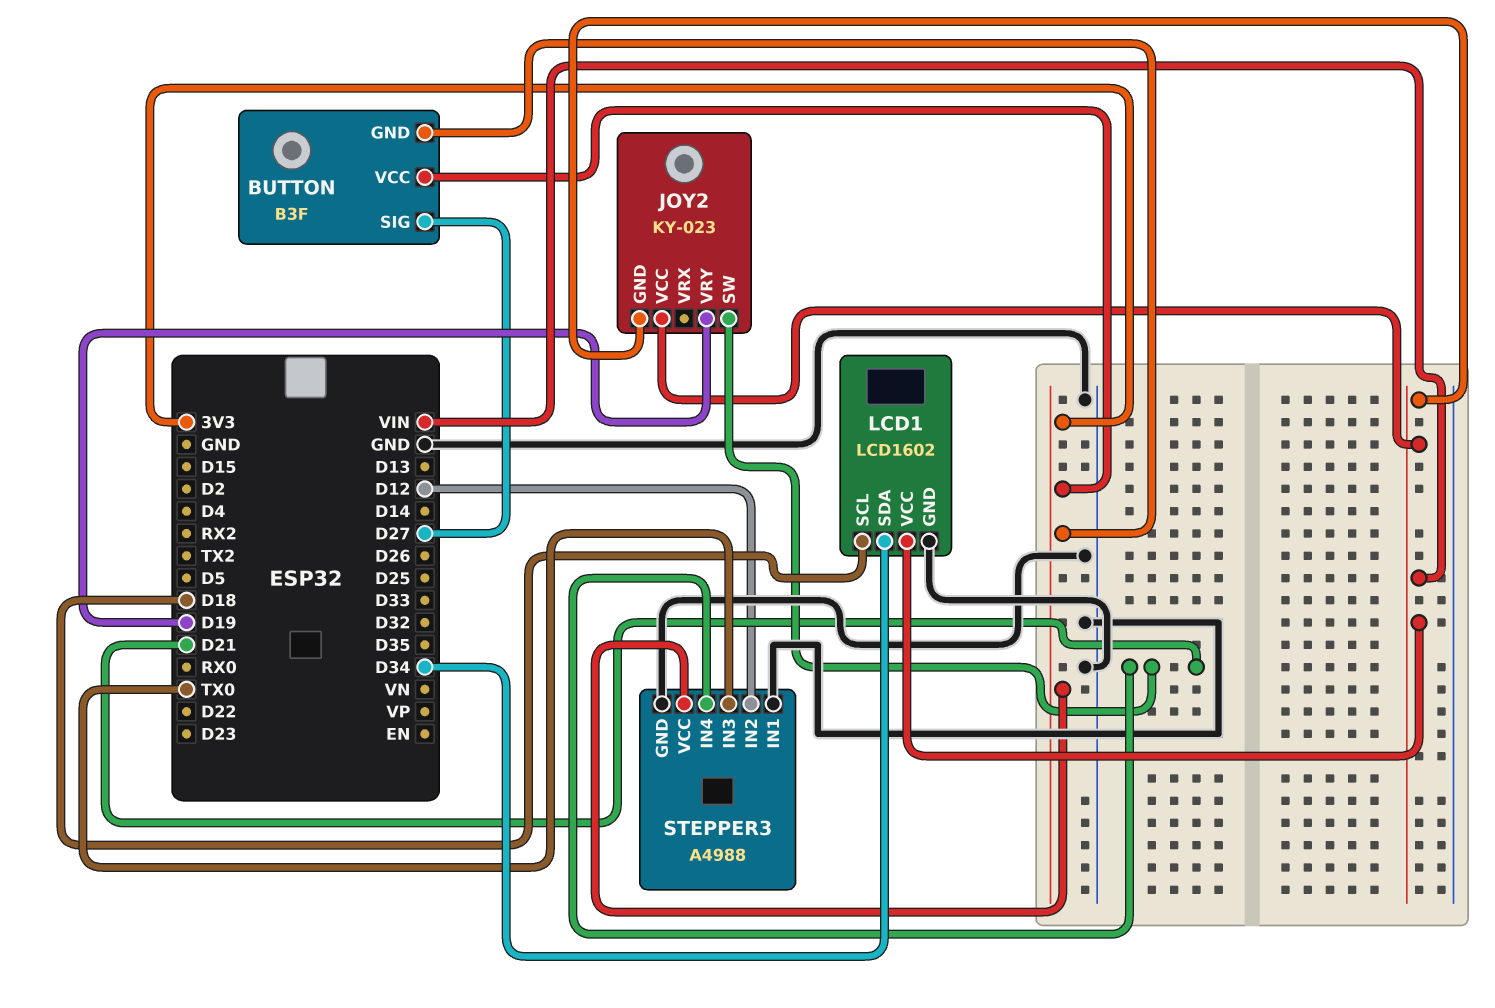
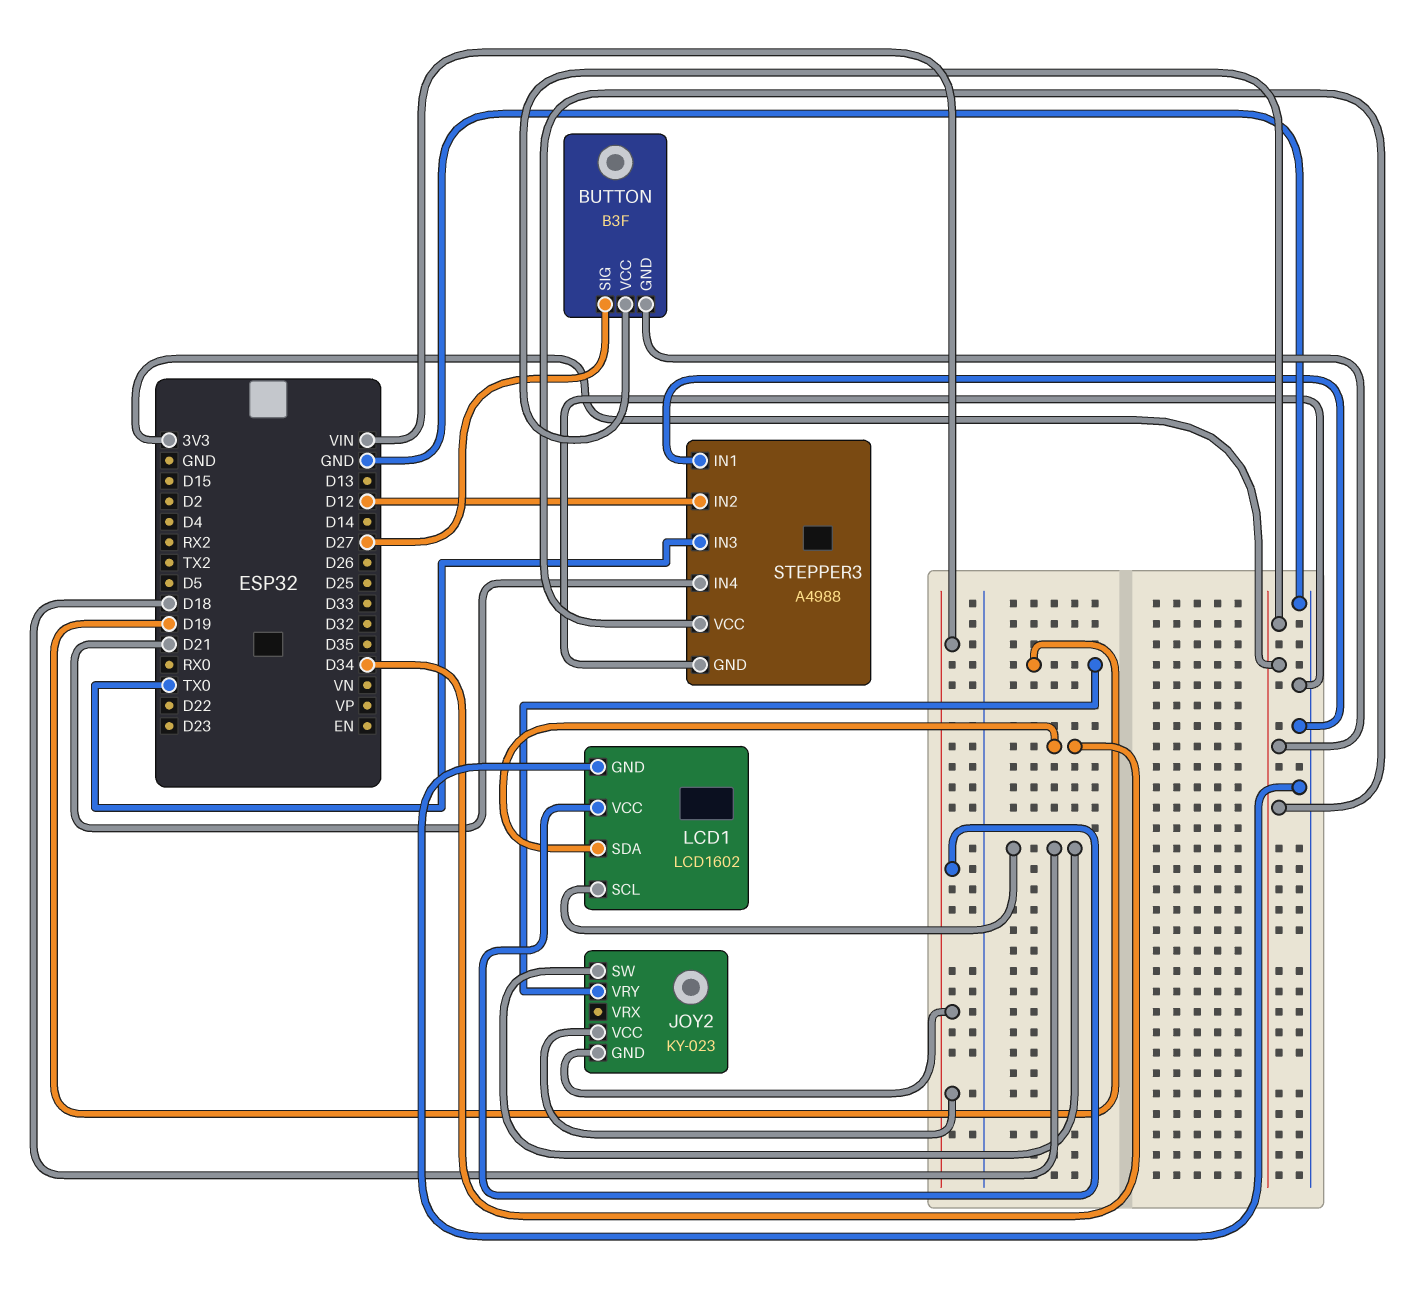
JOY2 pin SW: D21 -> D18

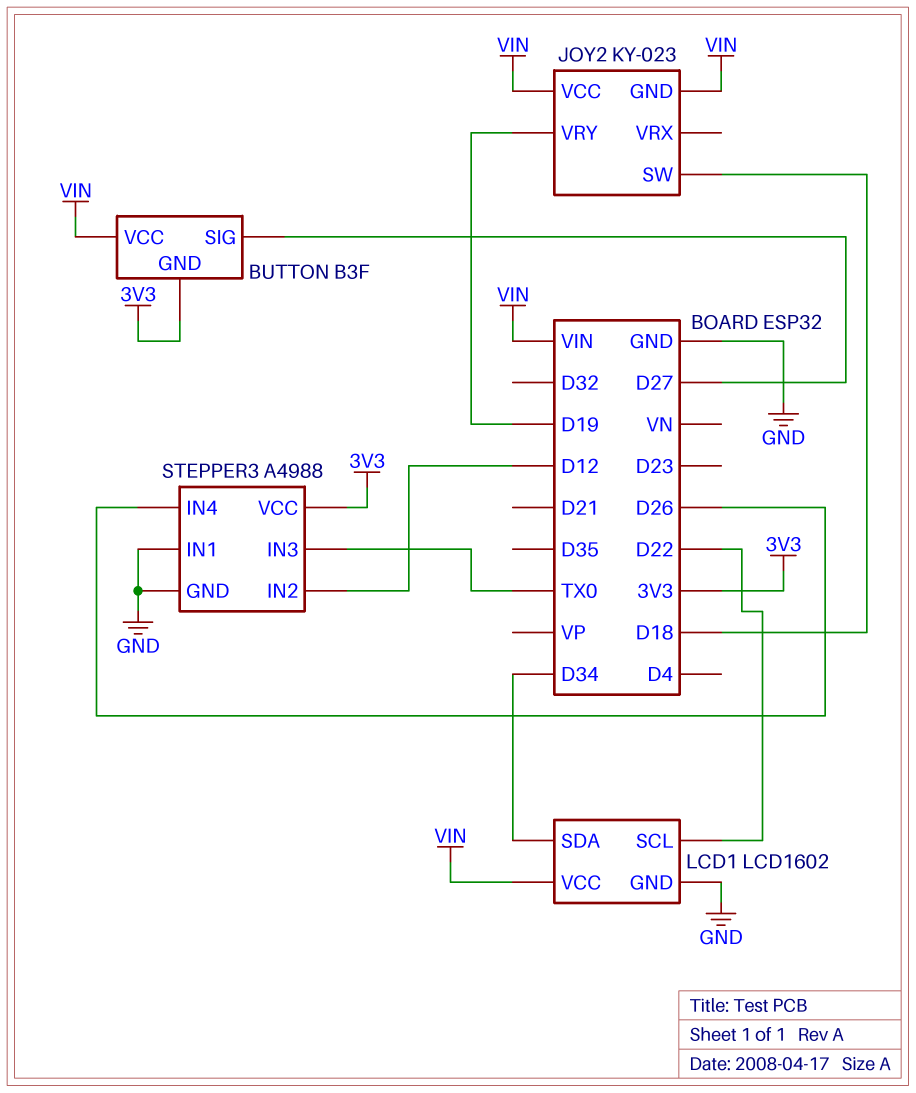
BUTTON pin VCC: 3V3 -> VIN
LCD1 pin SCL: D18 -> D22
STEPPER3 pin IN4: D21 -> D26

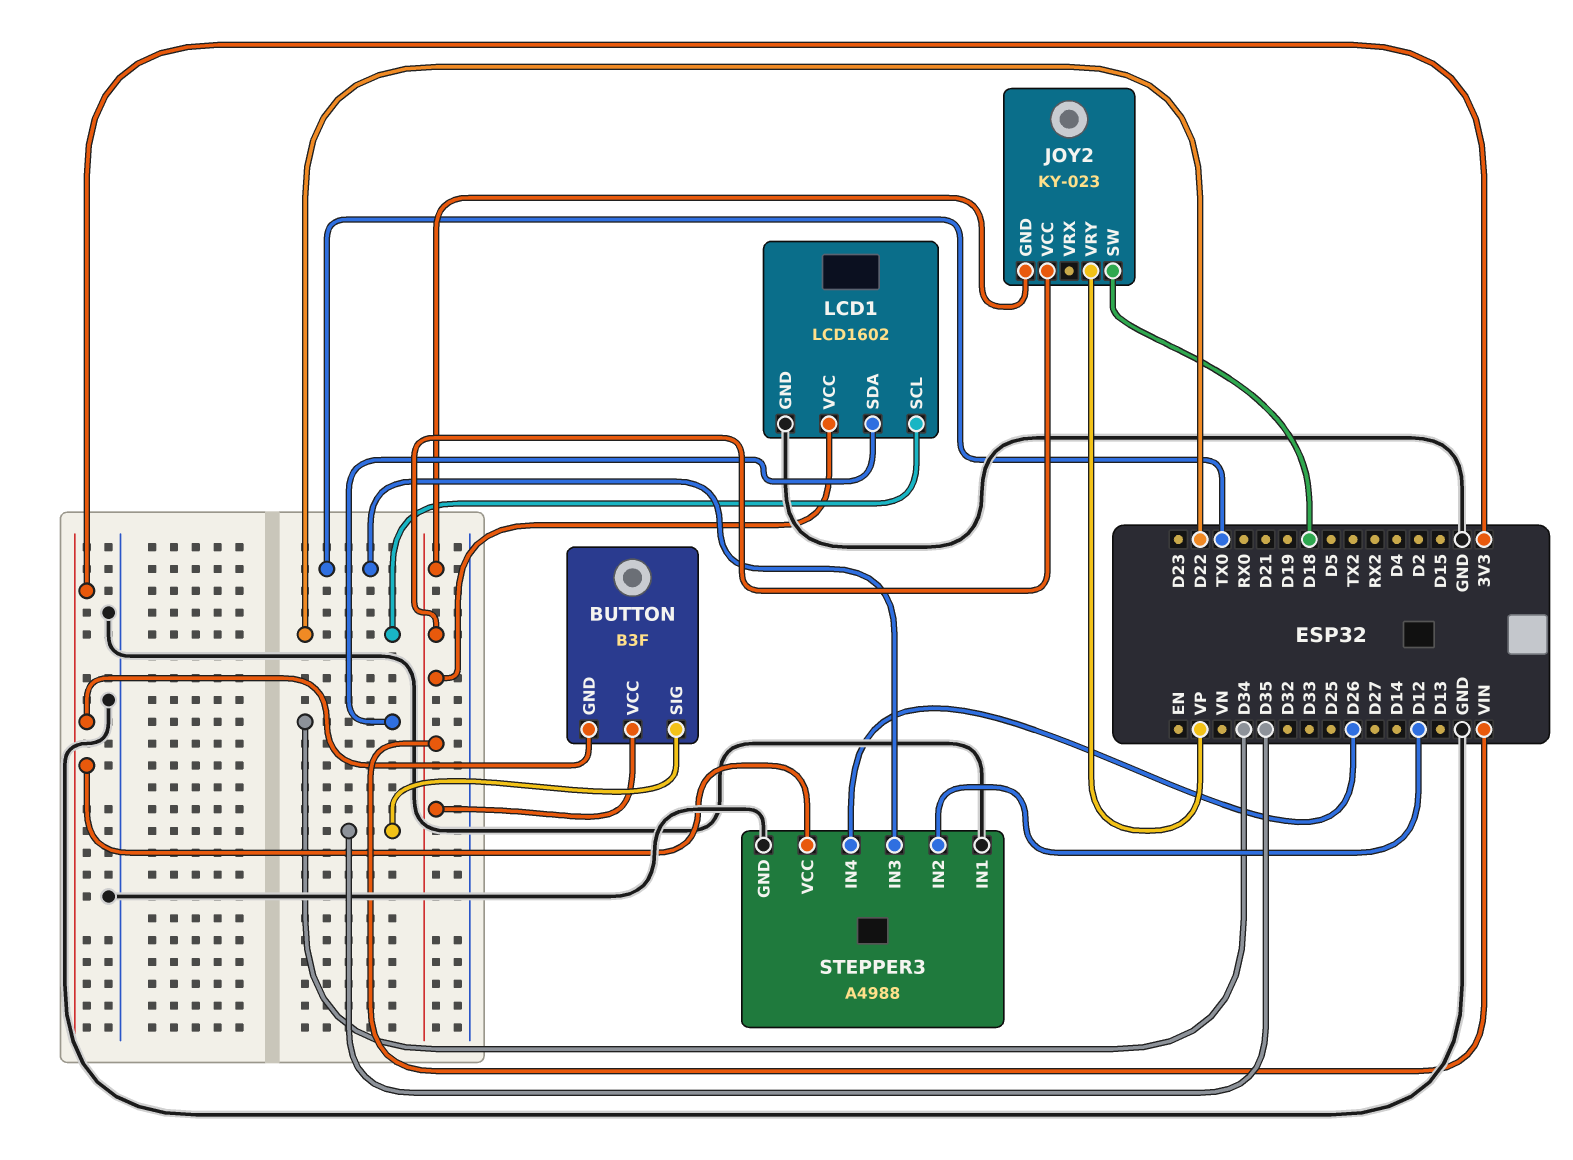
BUTTON pin SIG: D27 -> D35
JOY2 pin VRY: D19 -> VP

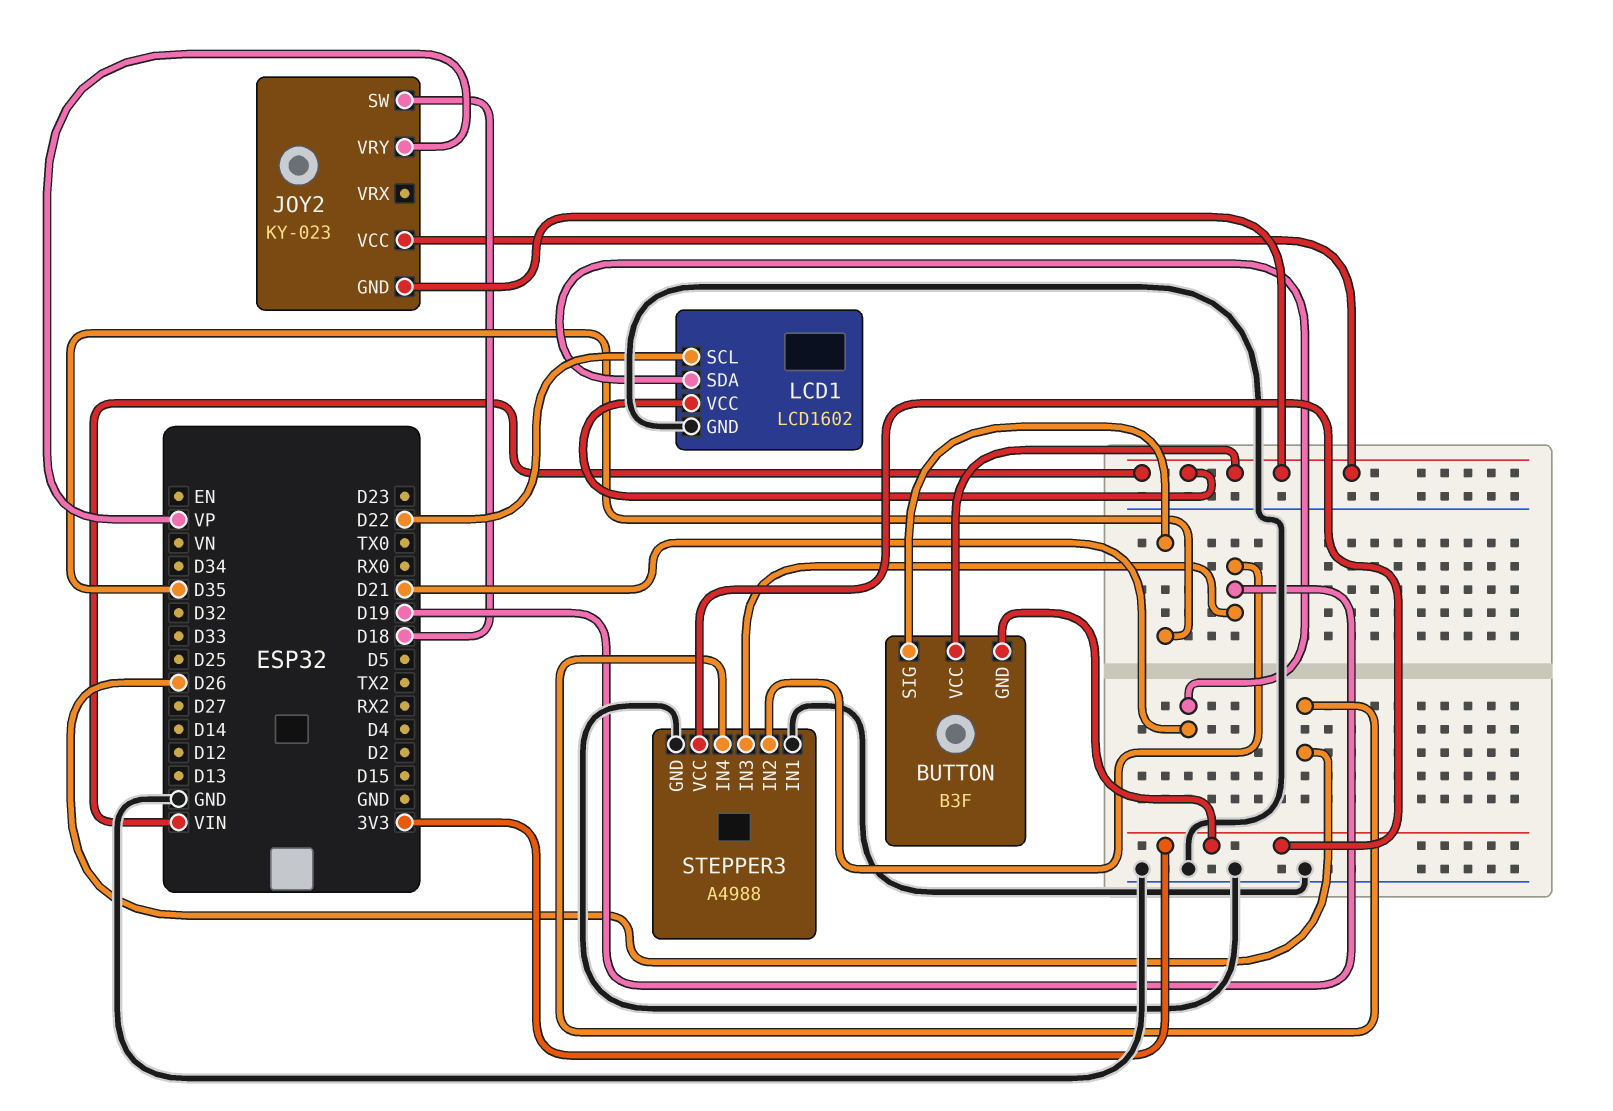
LCD1 pin SDA: D34 -> D21
STEPPER3 pin IN2: D12 -> D19
STEPPER3 pin IN3: TX0 -> D19

